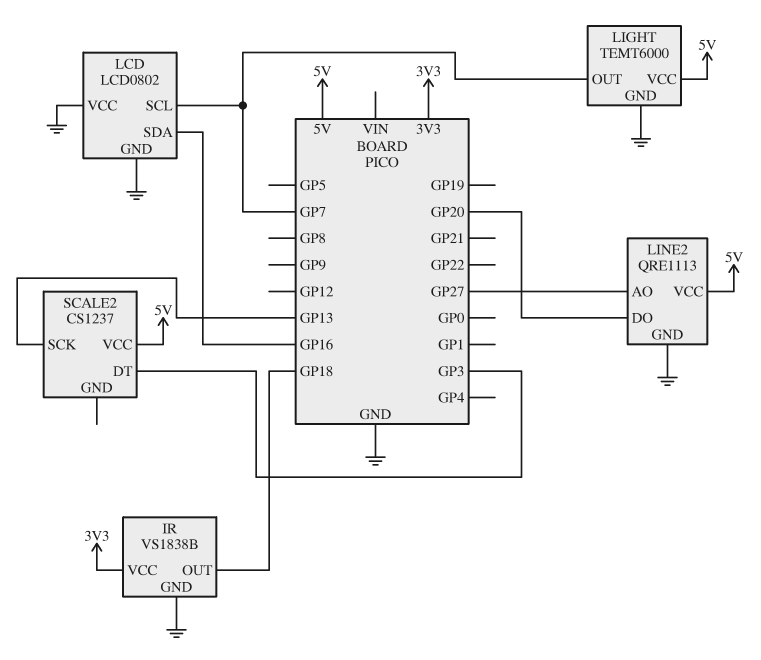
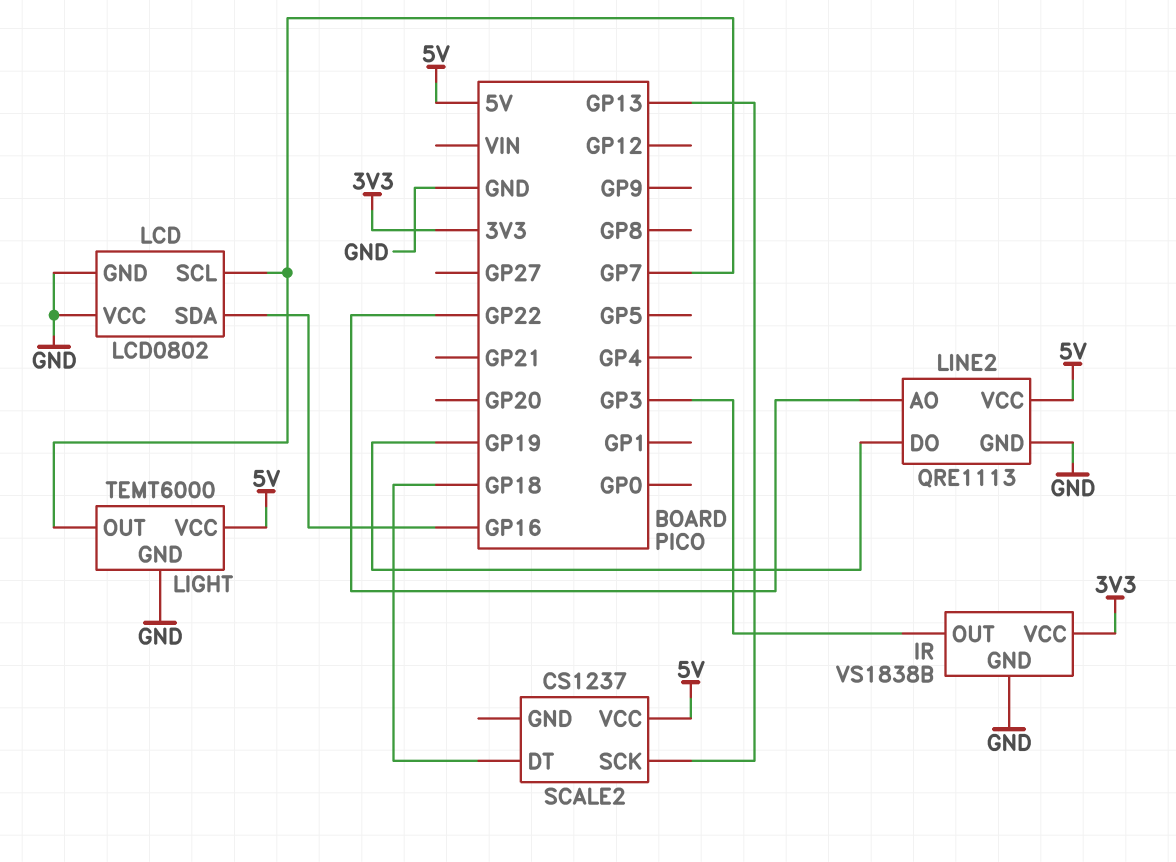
IR pin OUT: GP18 -> GP3
LINE2 pin AO: GP27 -> GP22
LINE2 pin DO: GP20 -> GP19
SCALE2 pin DT: GP3 -> GP18

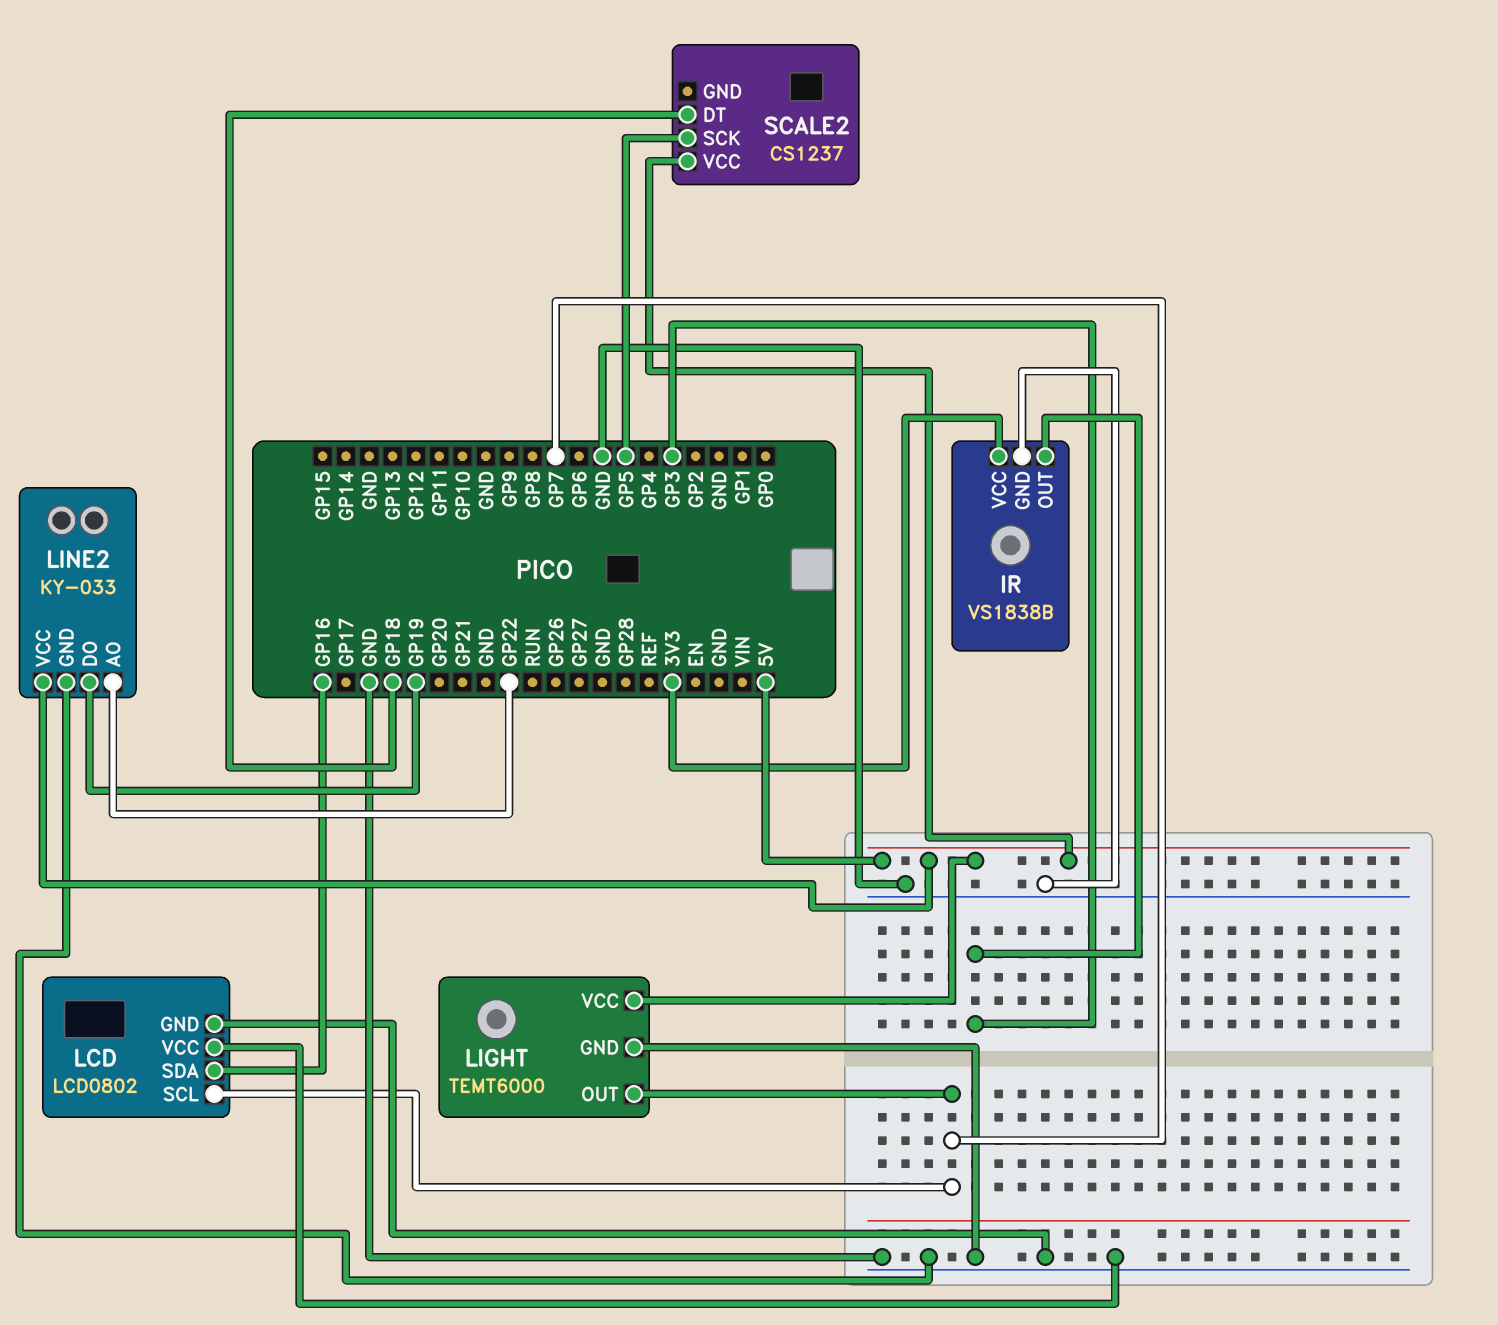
LINE2: QRE1113 -> KY-033
SCALE2 pin SCK: GP13 -> GP5

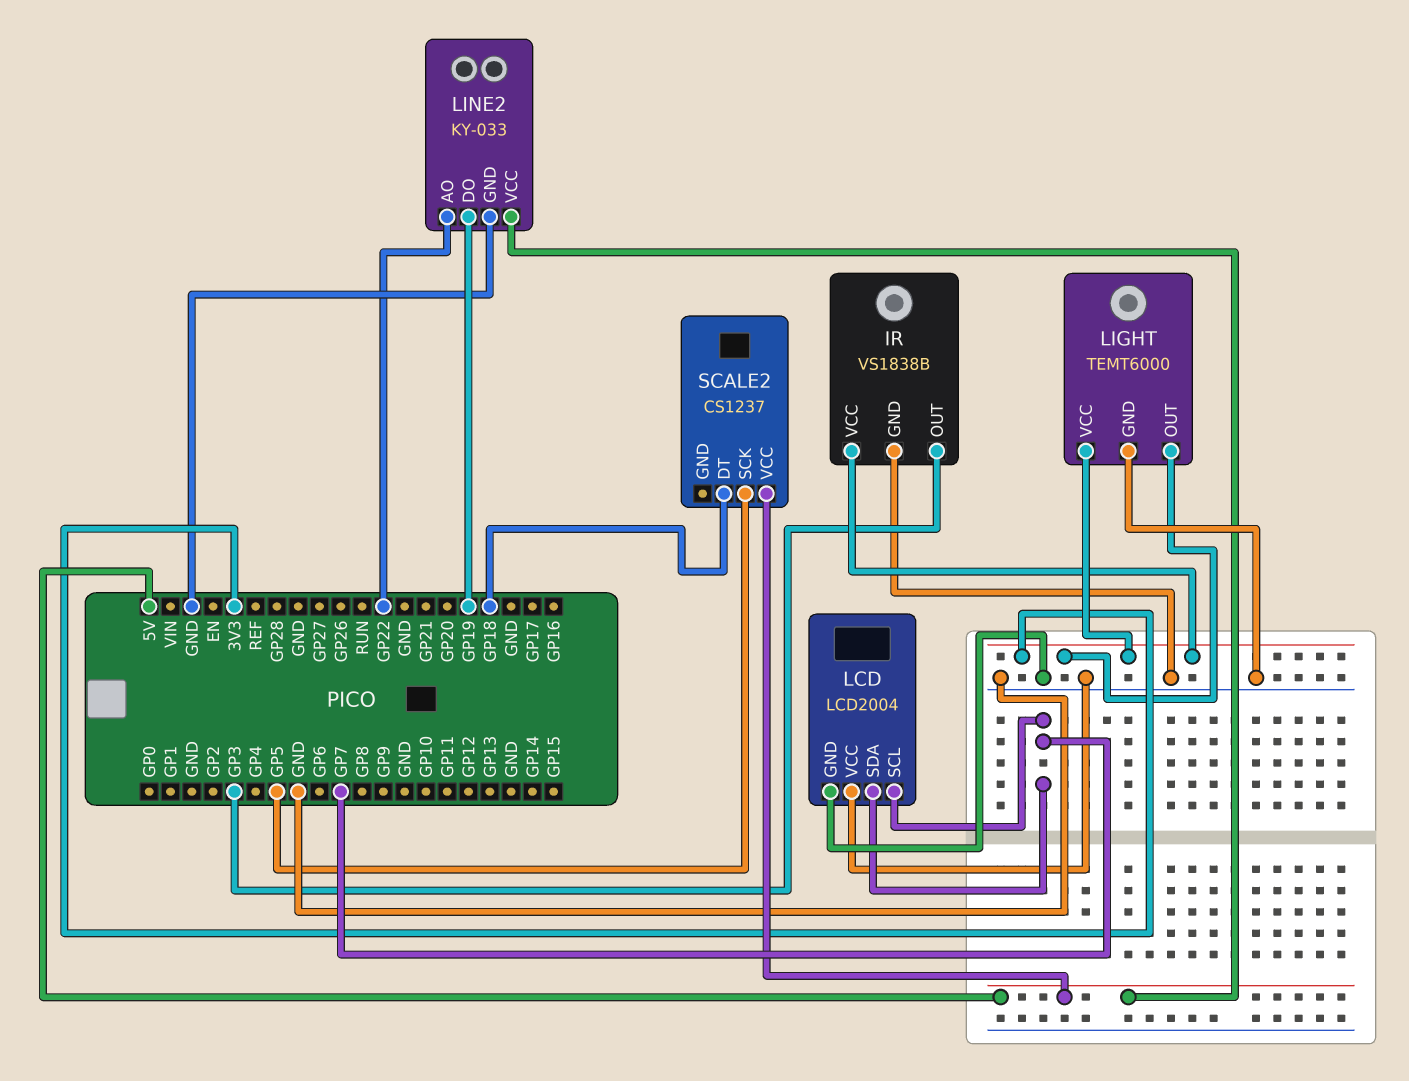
LCD: LCD0802 -> LCD2004
LCD pin SDA: GP16 -> GP7
LIGHT pin OUT: GP7 -> 3V3
LIGHT pin VCC: 5V -> 3V3

